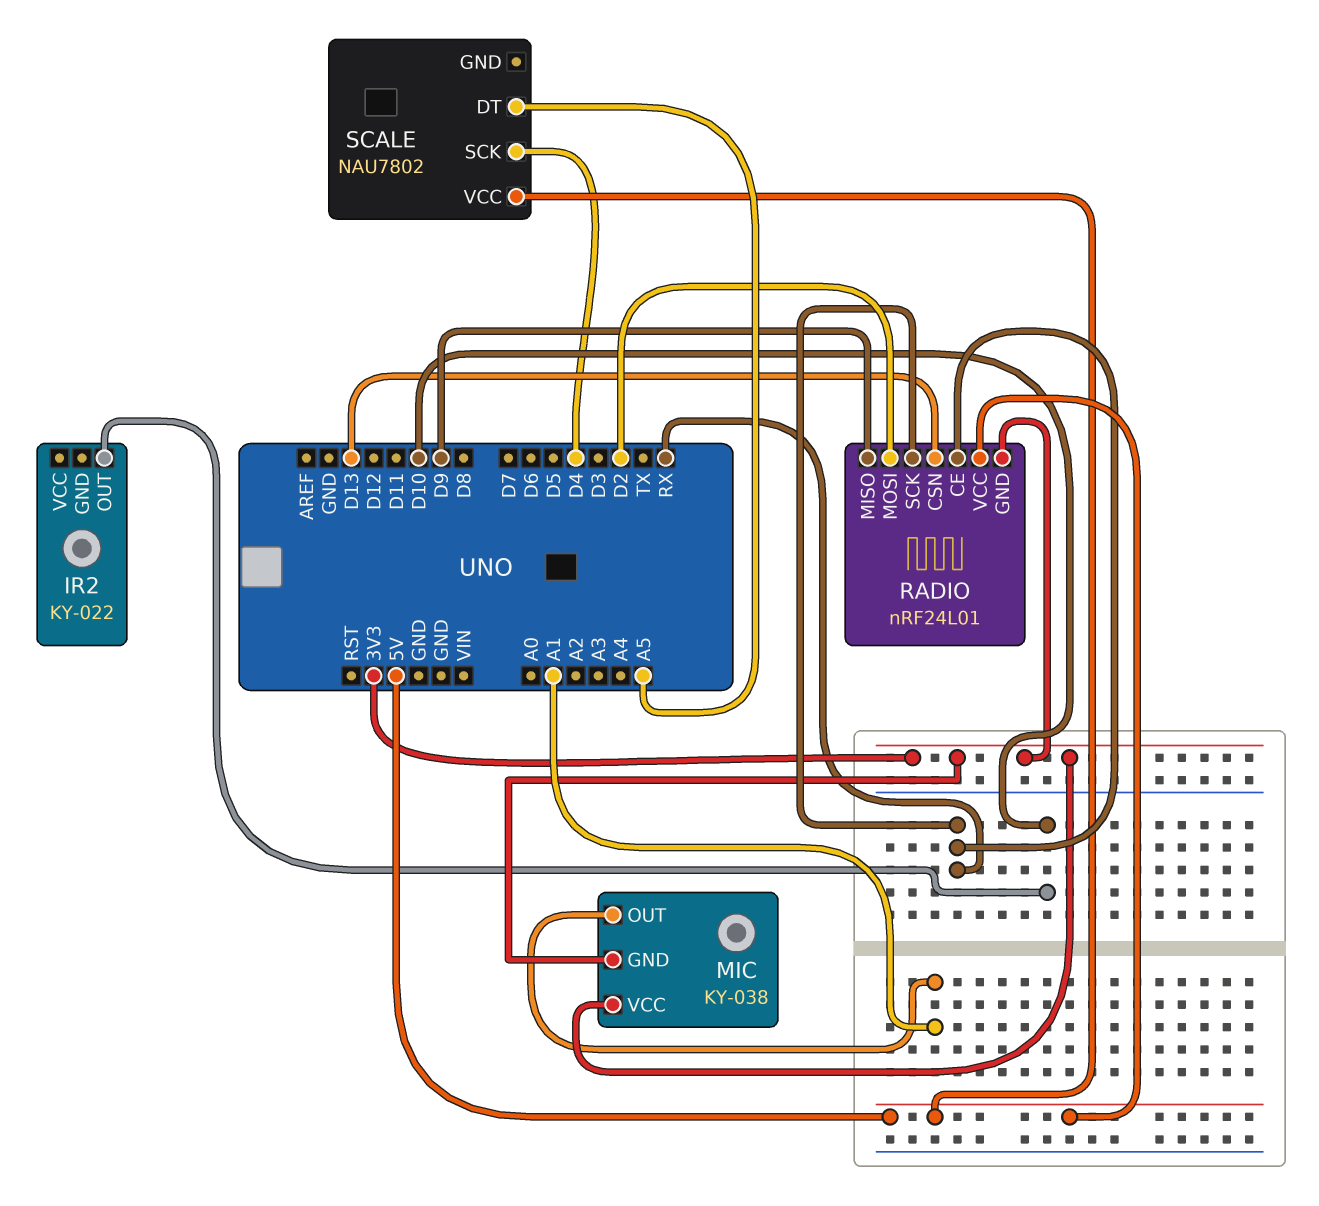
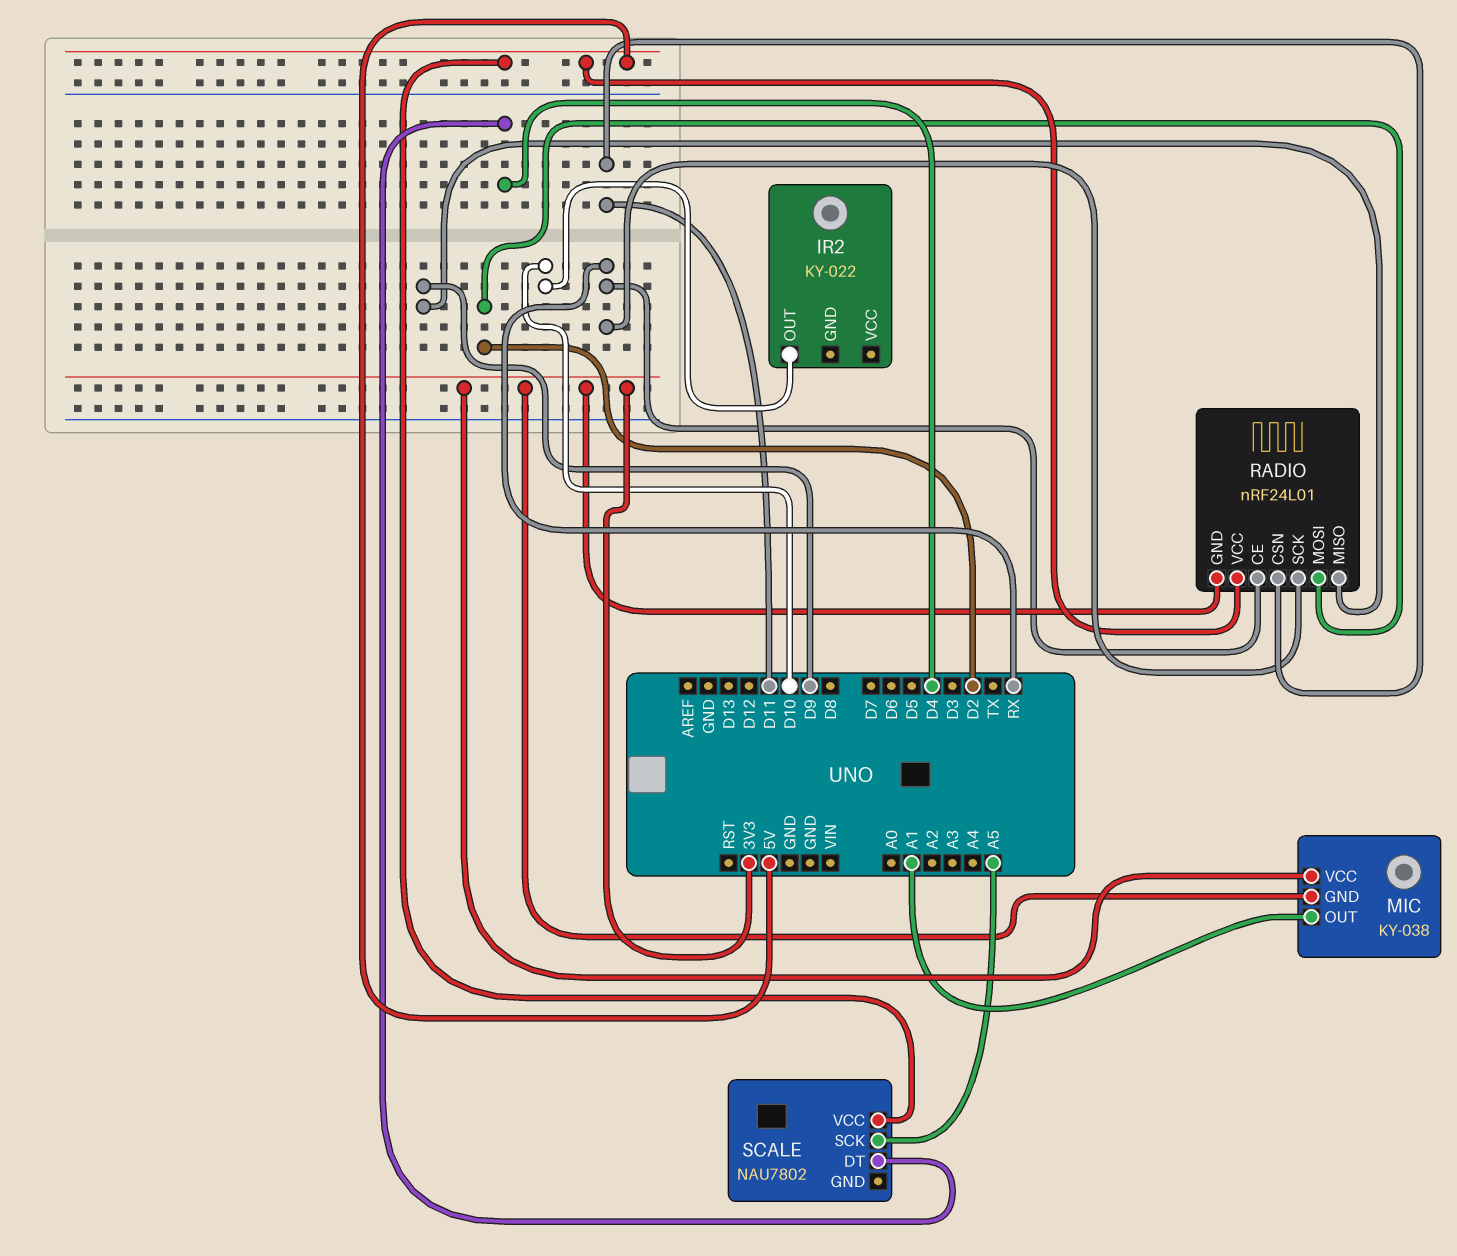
RADIO pin CSN: D13 -> D11
SCALE pin DT: A5 -> D4
SCALE pin SCK: D4 -> A5

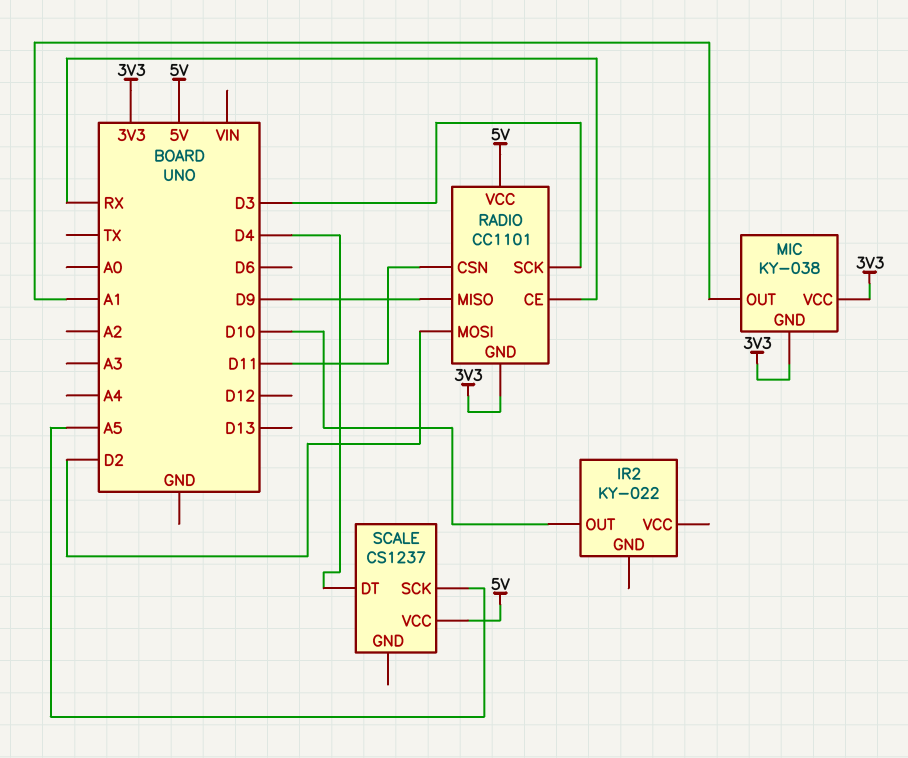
RADIO: nRF24L01 -> CC1101
RADIO pin SCK: RX -> D3
SCALE: NAU7802 -> CS1237

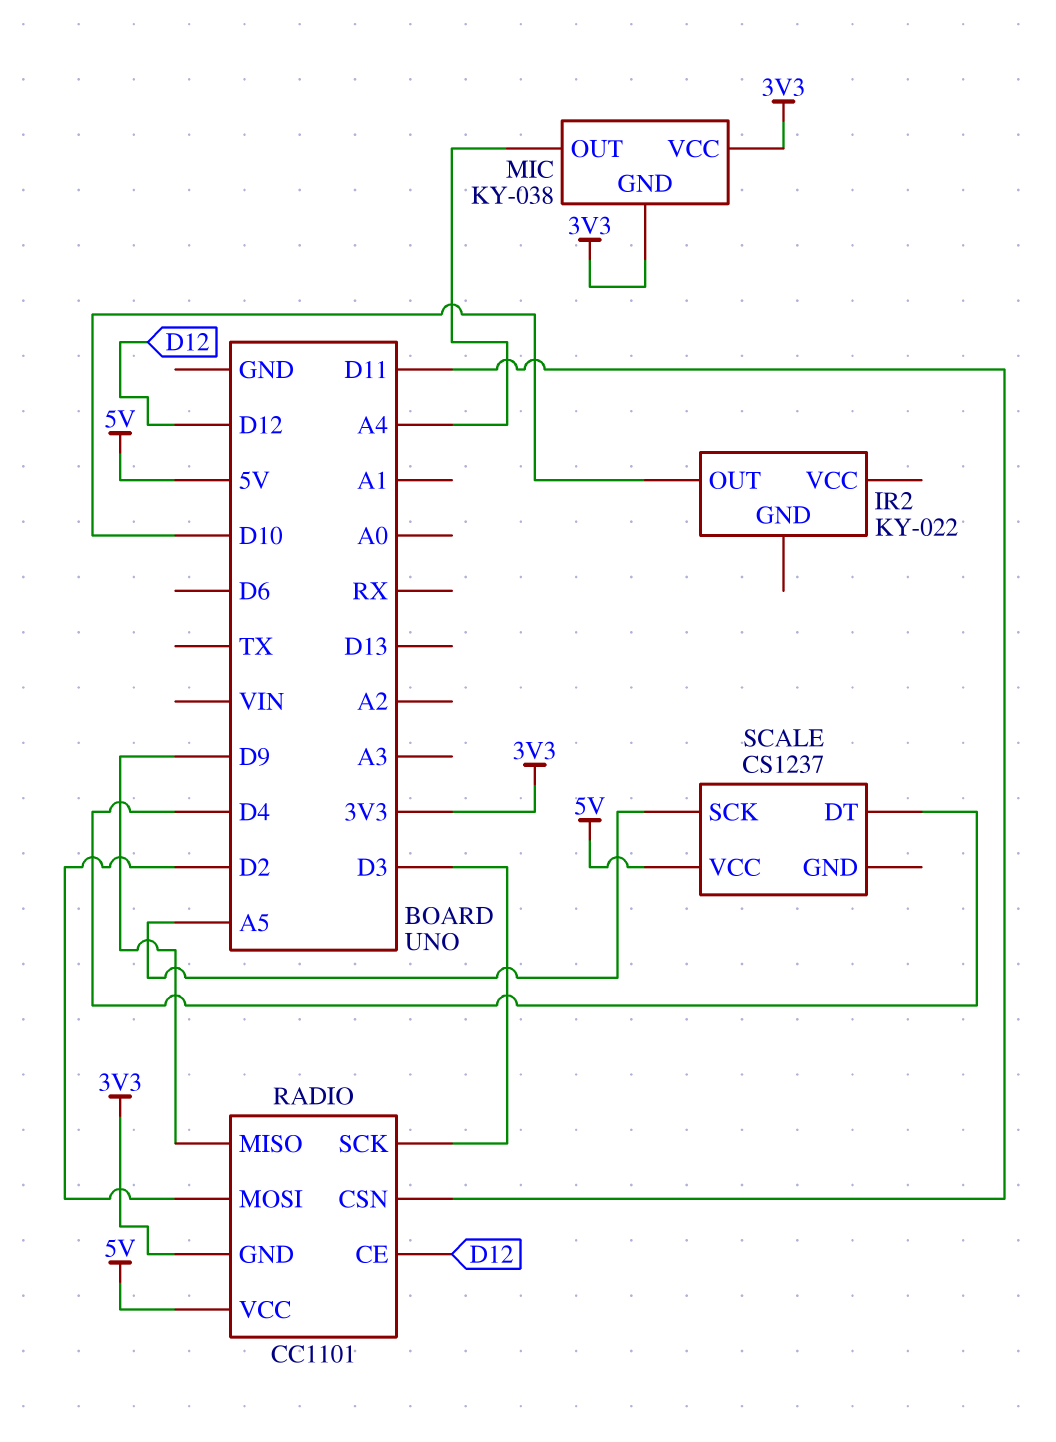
MIC pin OUT: A1 -> A4
RADIO pin CE: RX -> D12

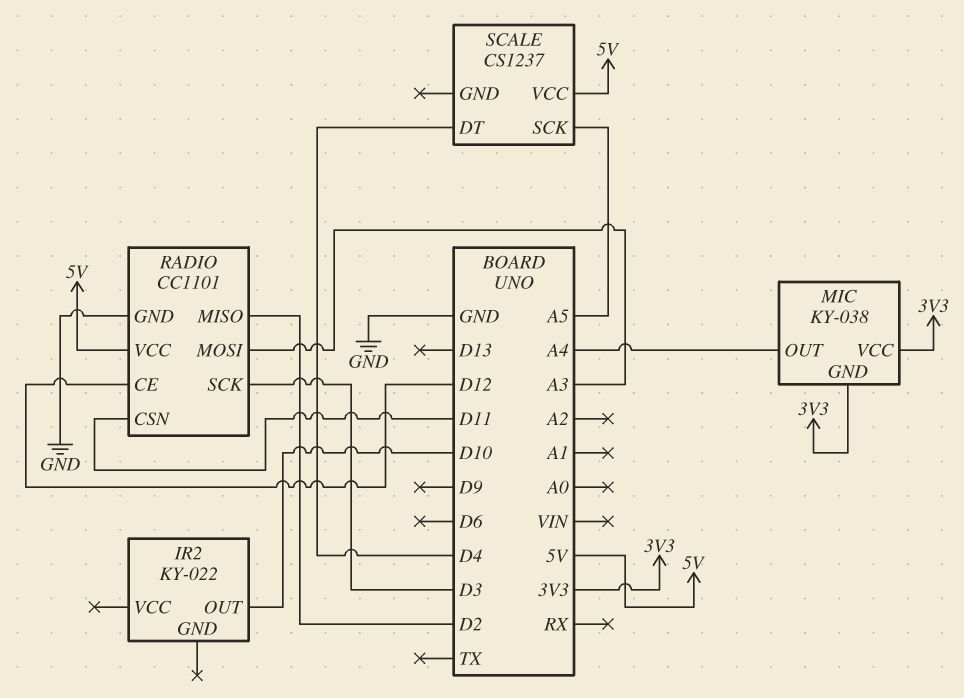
RADIO pin GND: 3V3 -> GND
RADIO pin MISO: D9 -> D2
RADIO pin MOSI: D2 -> A3

